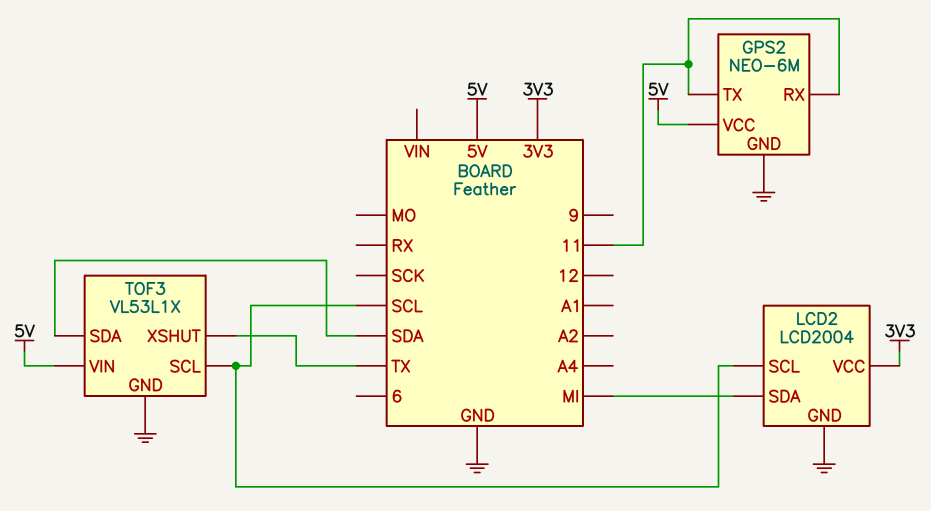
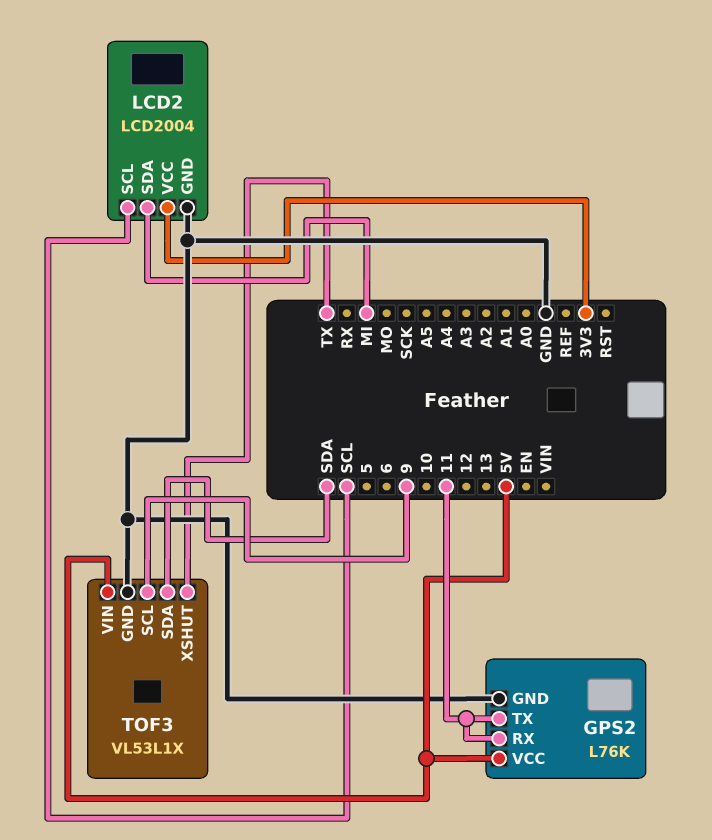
GPS2: NEO-6M -> L76K
TOF3 pin SCL: SCL -> 9

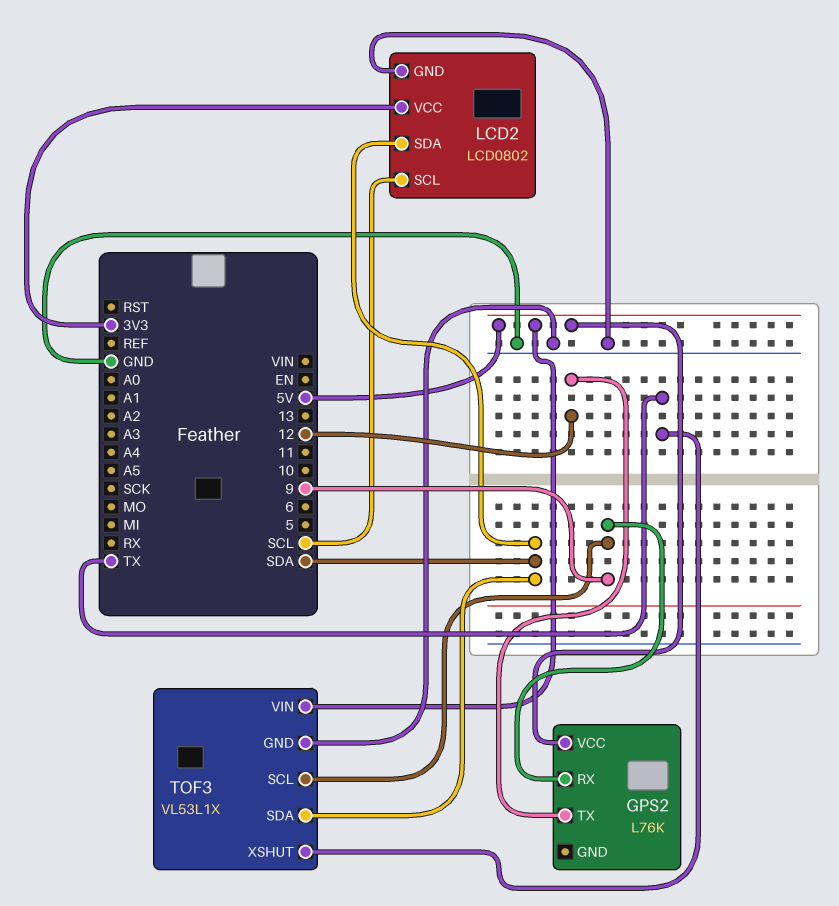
GPS2 pin GND: GND -> none
GPS2 pin RX: 11 -> 9
GPS2 pin TX: 11 -> 12
LCD2: LCD2004 -> LCD0802
LCD2 pin SDA: MI -> SDA

